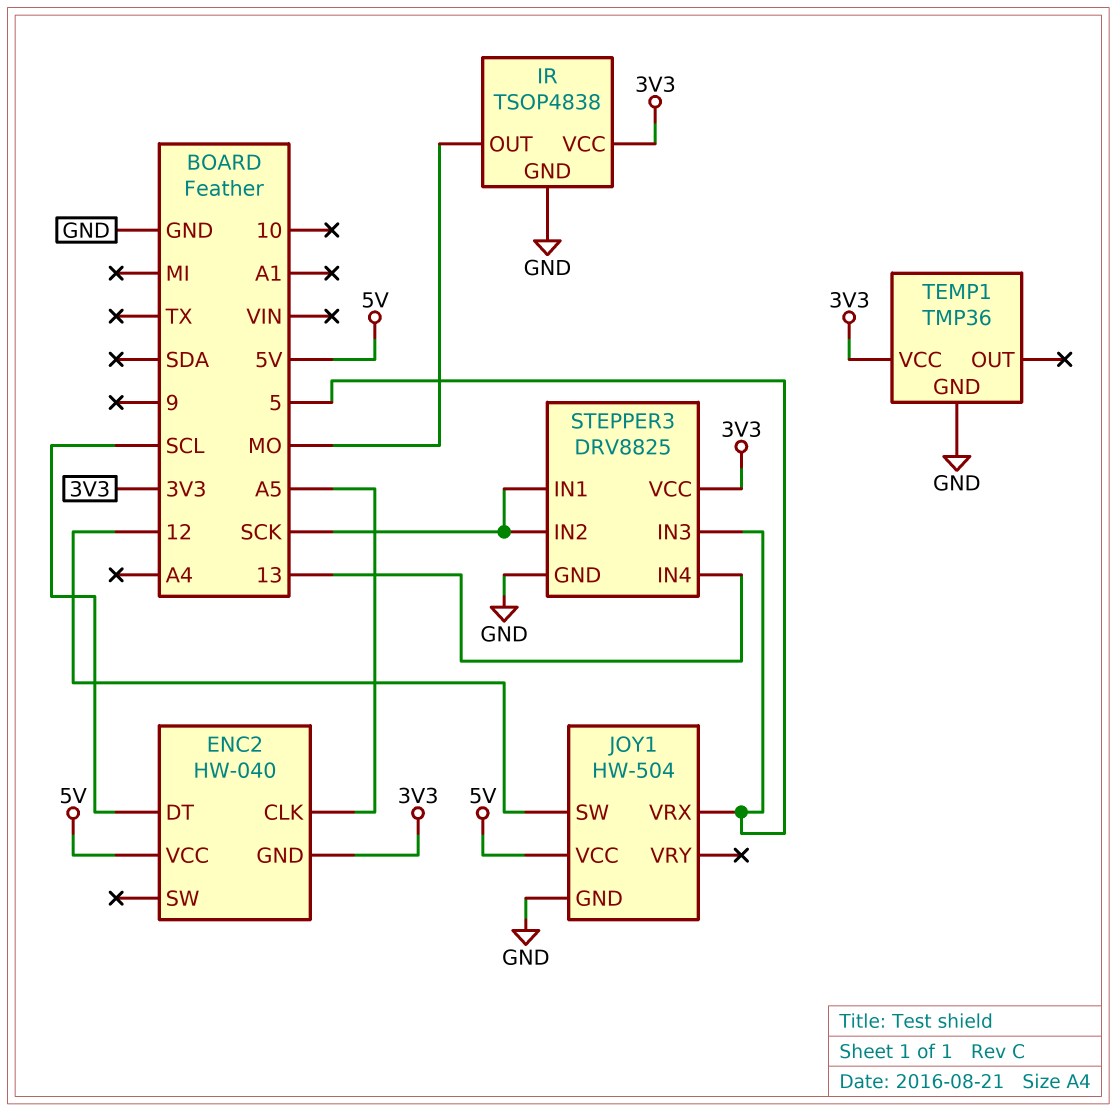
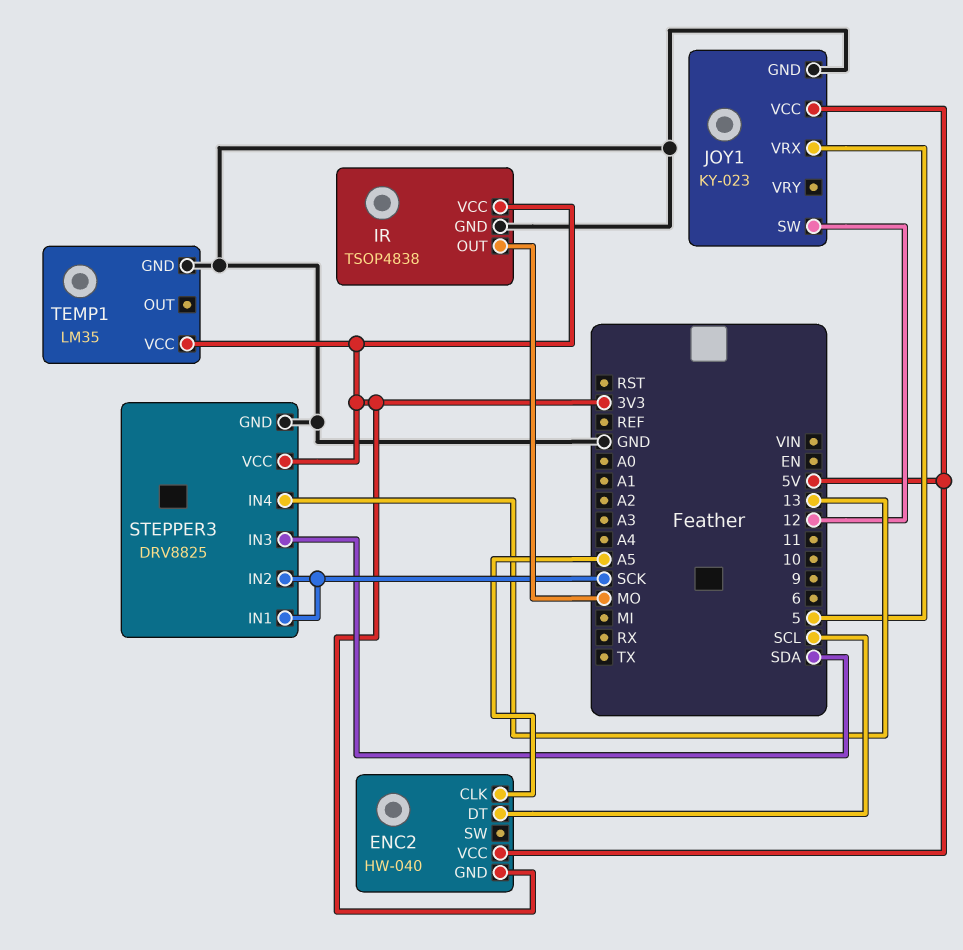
JOY1: HW-504 -> KY-023
STEPPER3 pin IN3: 5 -> SDA
TEMP1: TMP36 -> LM35

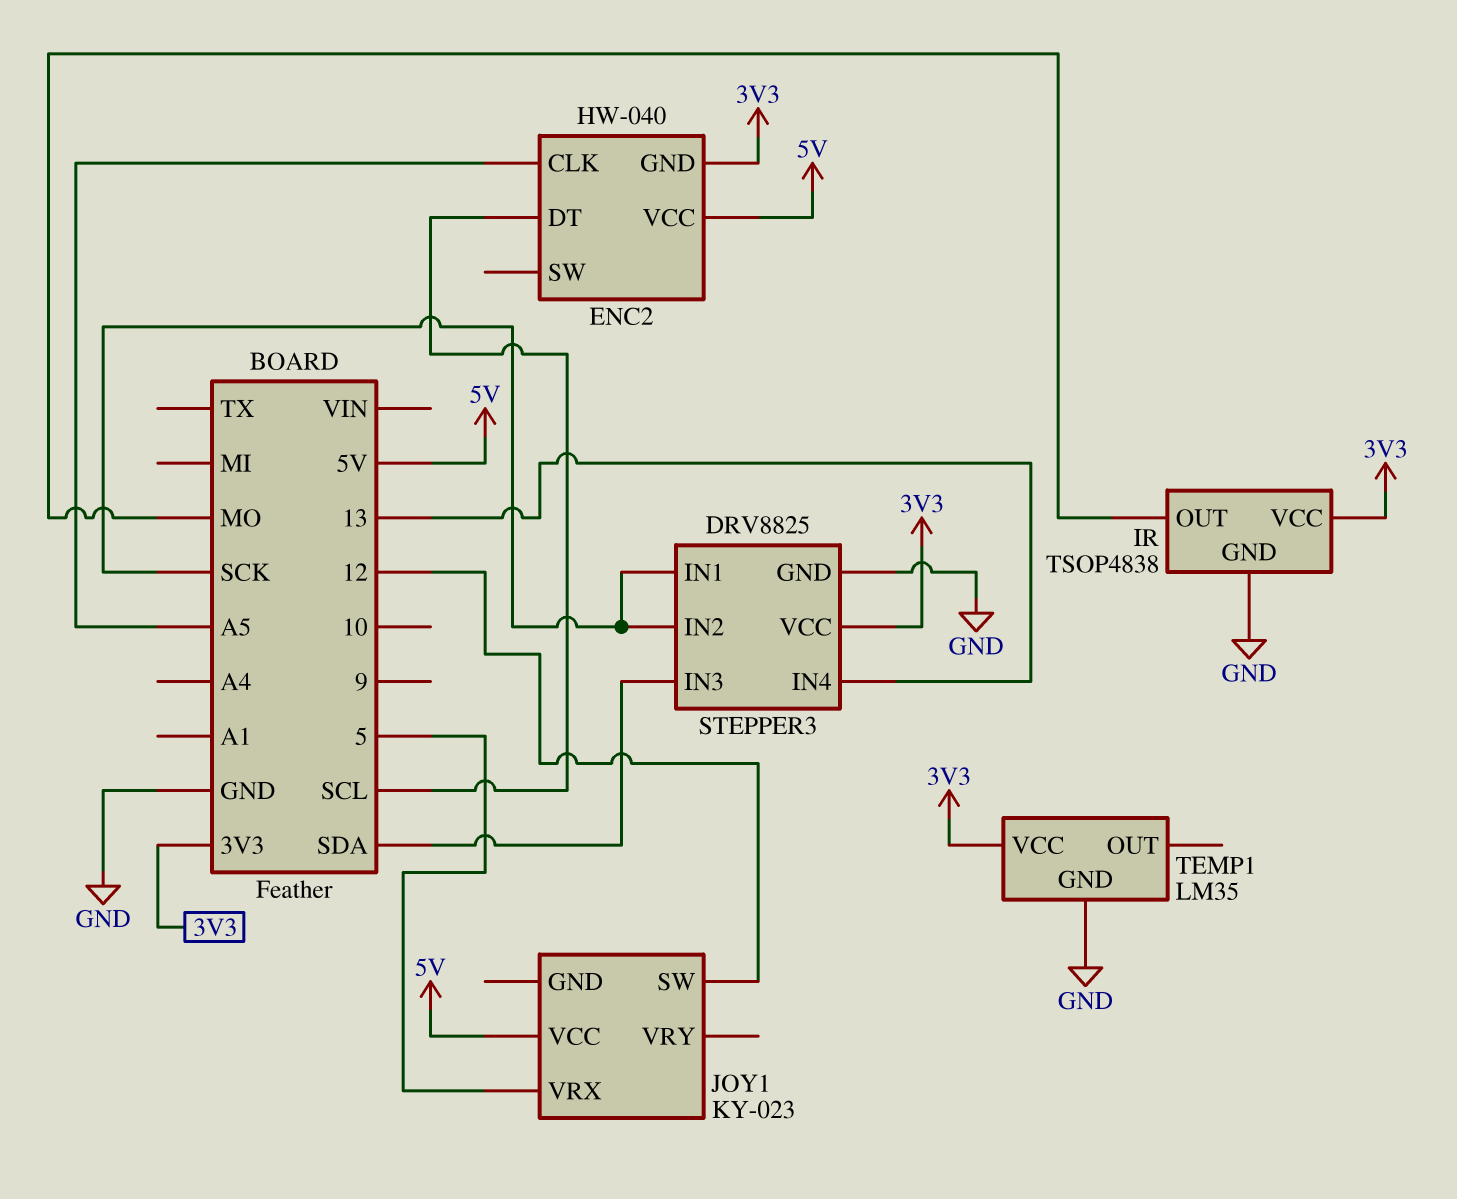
JOY1 pin GND: GND -> none

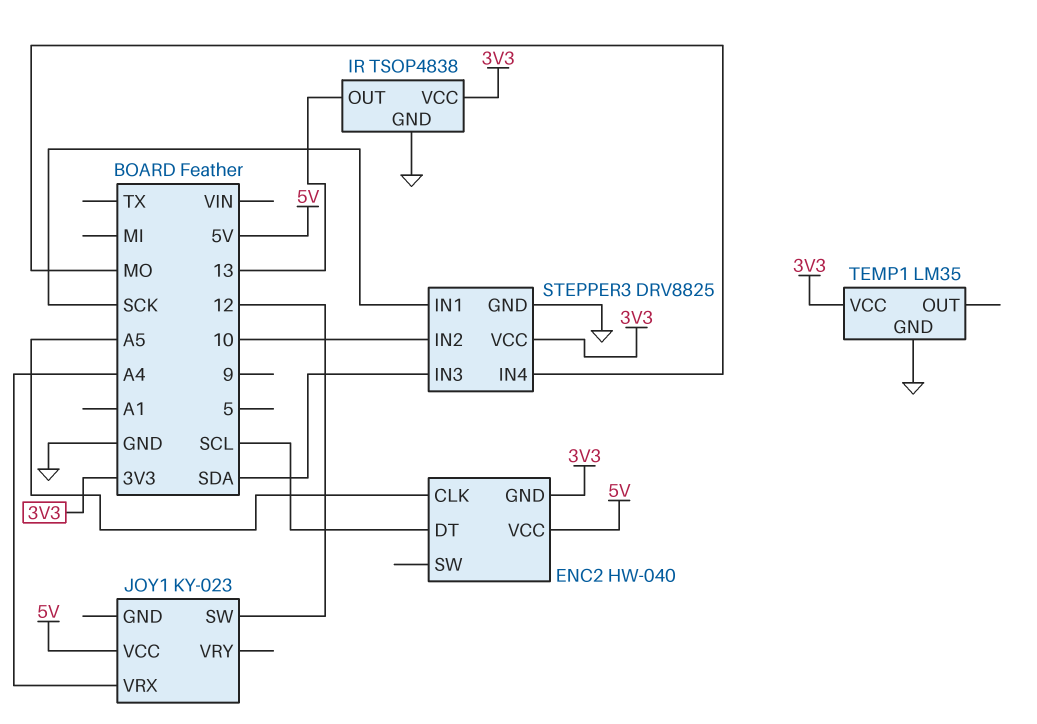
IR pin OUT: MO -> 13
JOY1 pin VRX: 5 -> A4
STEPPER3 pin IN2: SCK -> 10
STEPPER3 pin IN4: 13 -> MO

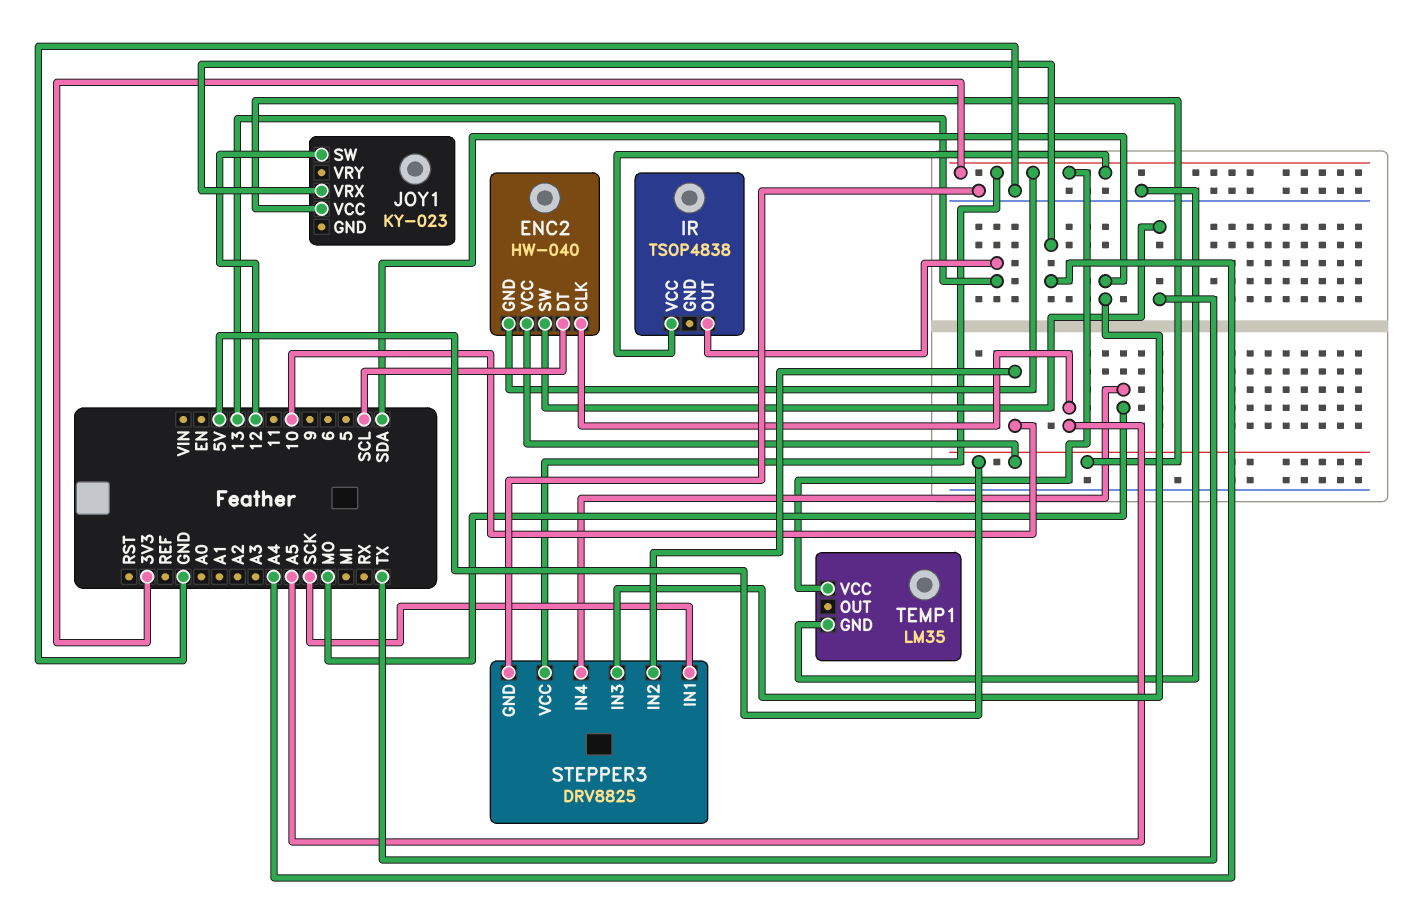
ENC2 pin SW: none -> TX
IR pin GND: GND -> none

